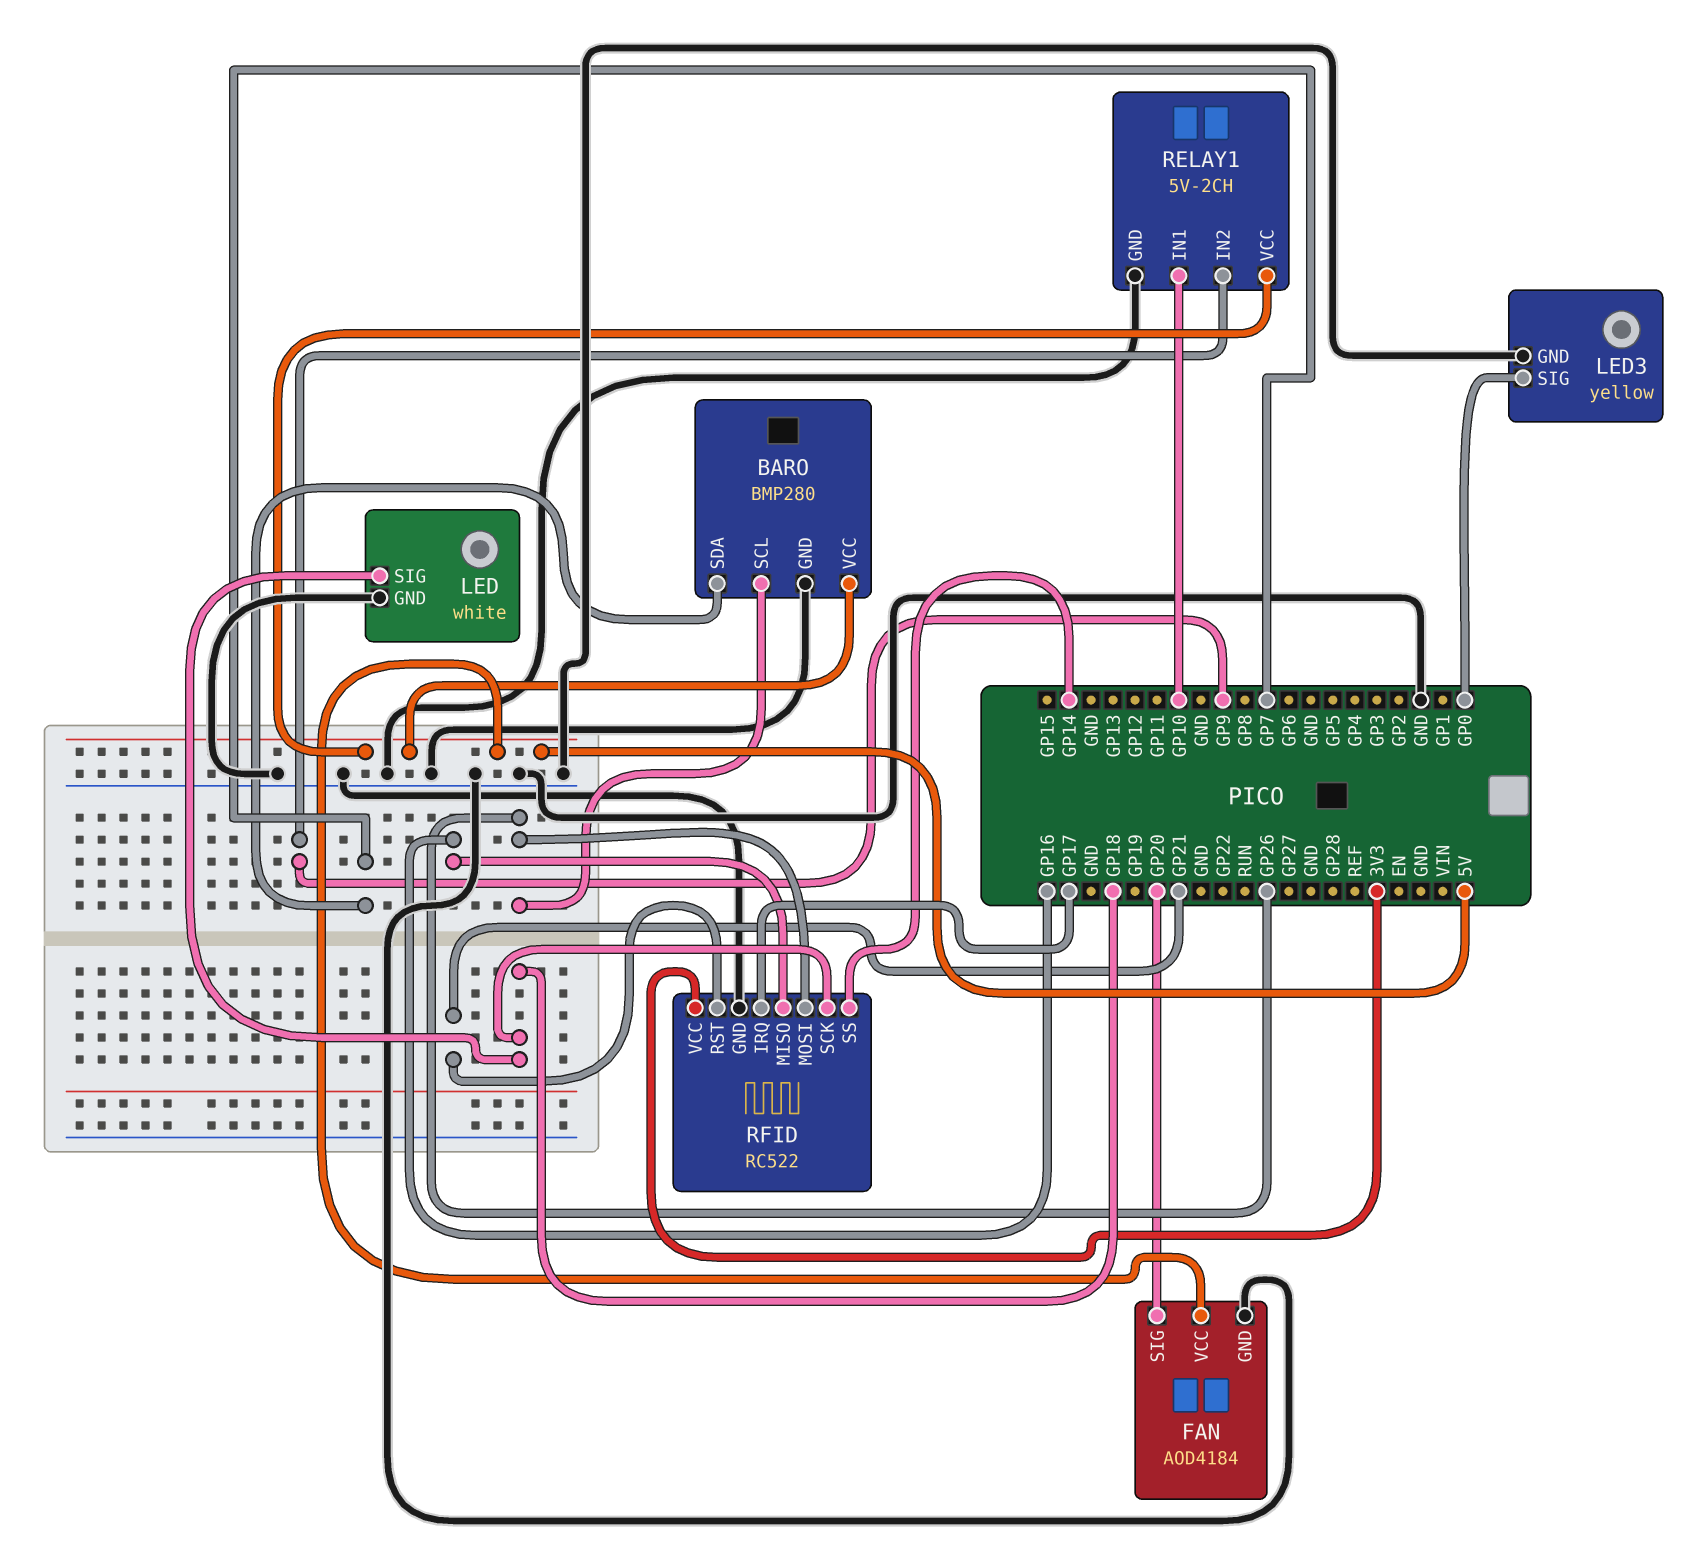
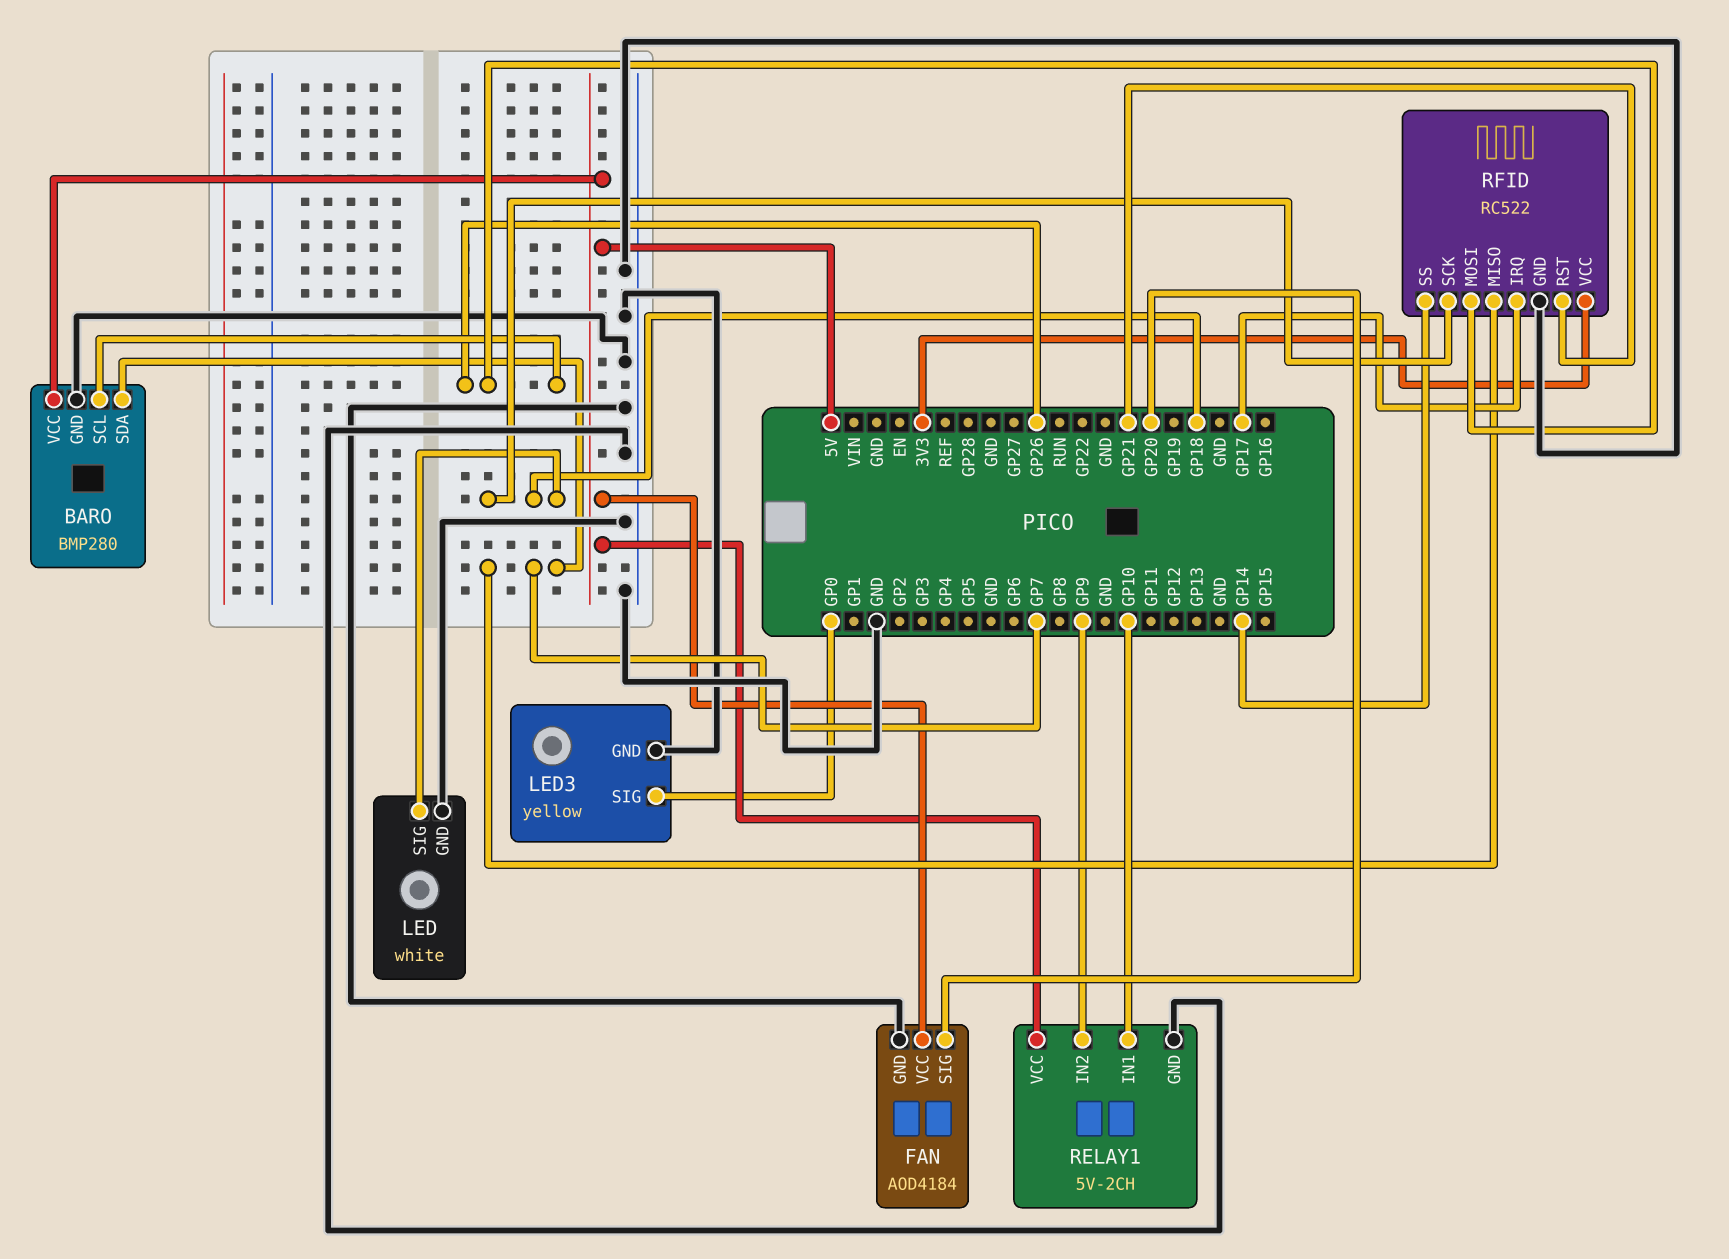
RFID pin MISO: GP16 -> GP7

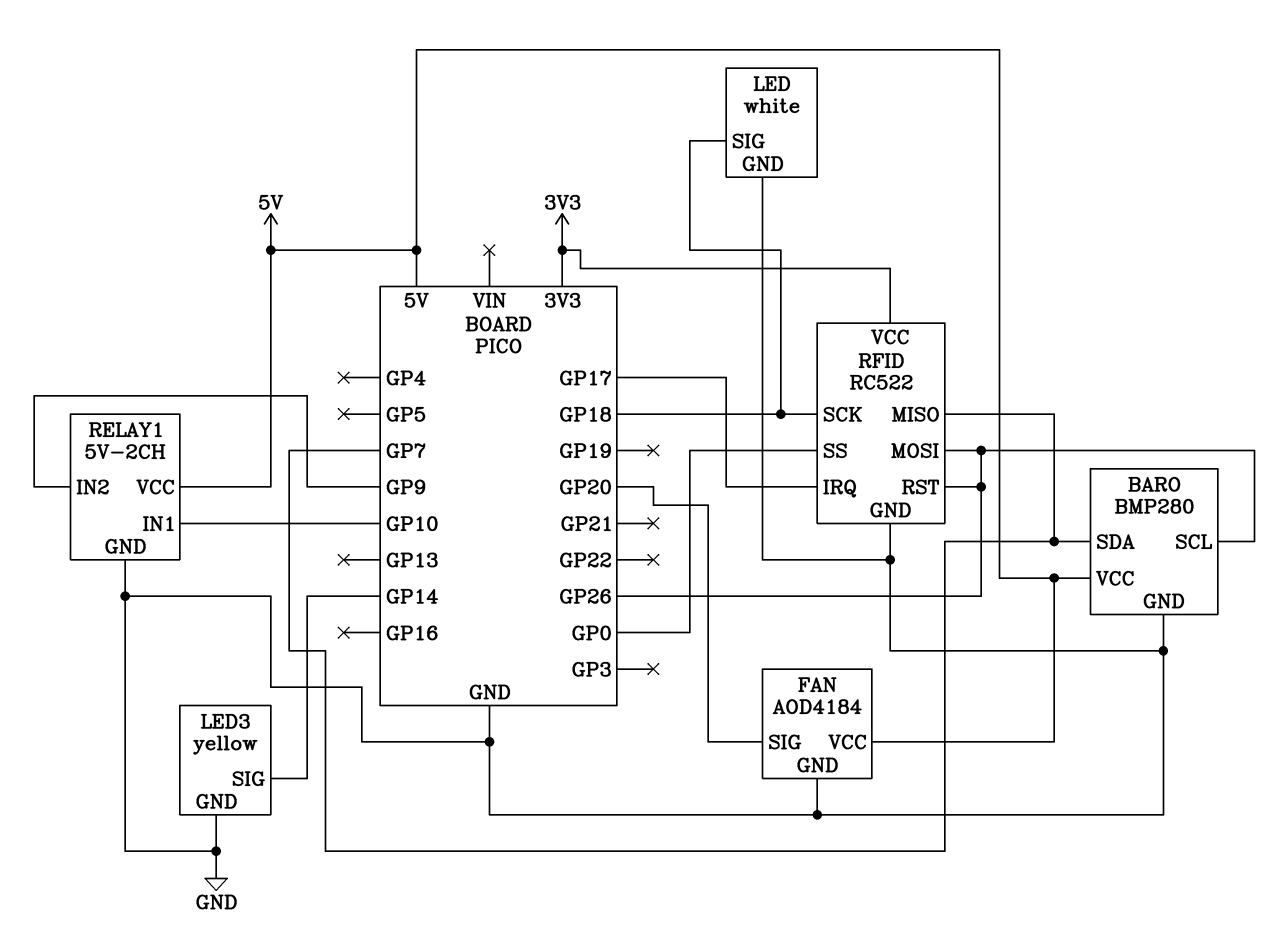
LED3 pin SIG: GP0 -> GP14
RFID pin RST: GP21 -> GP26
RFID pin SS: GP14 -> GP0

